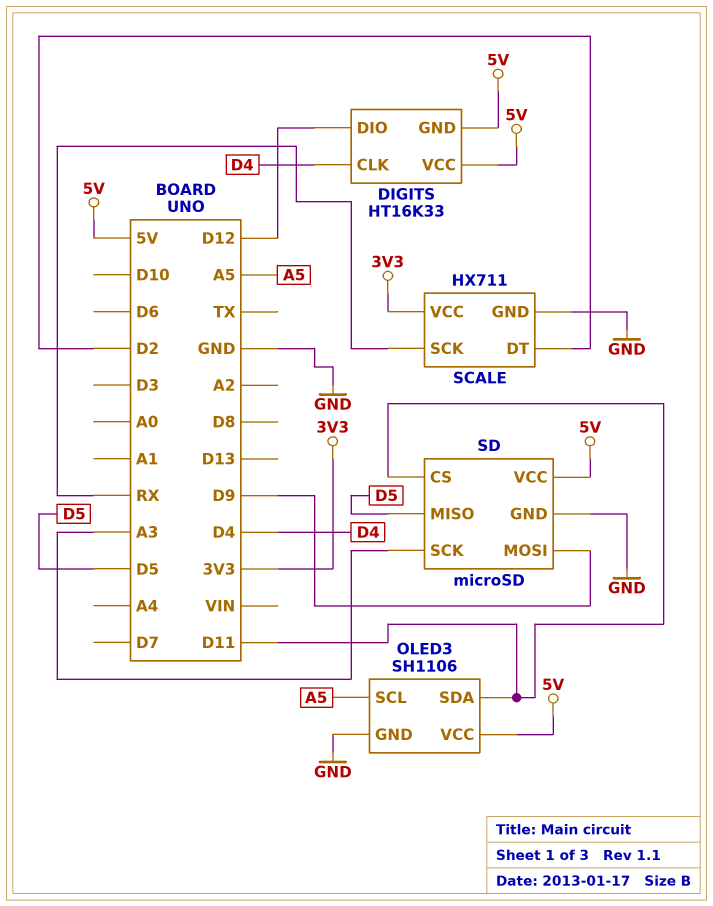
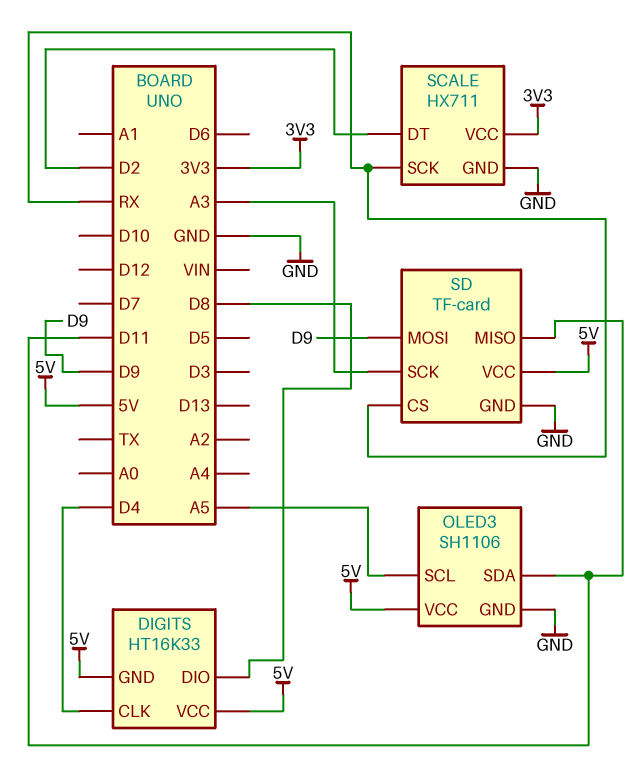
DIGITS pin DIO: D12 -> D8
SD: microSD -> TF-card
SD pin CS: D11 -> RX
SD pin MISO: D5 -> D11

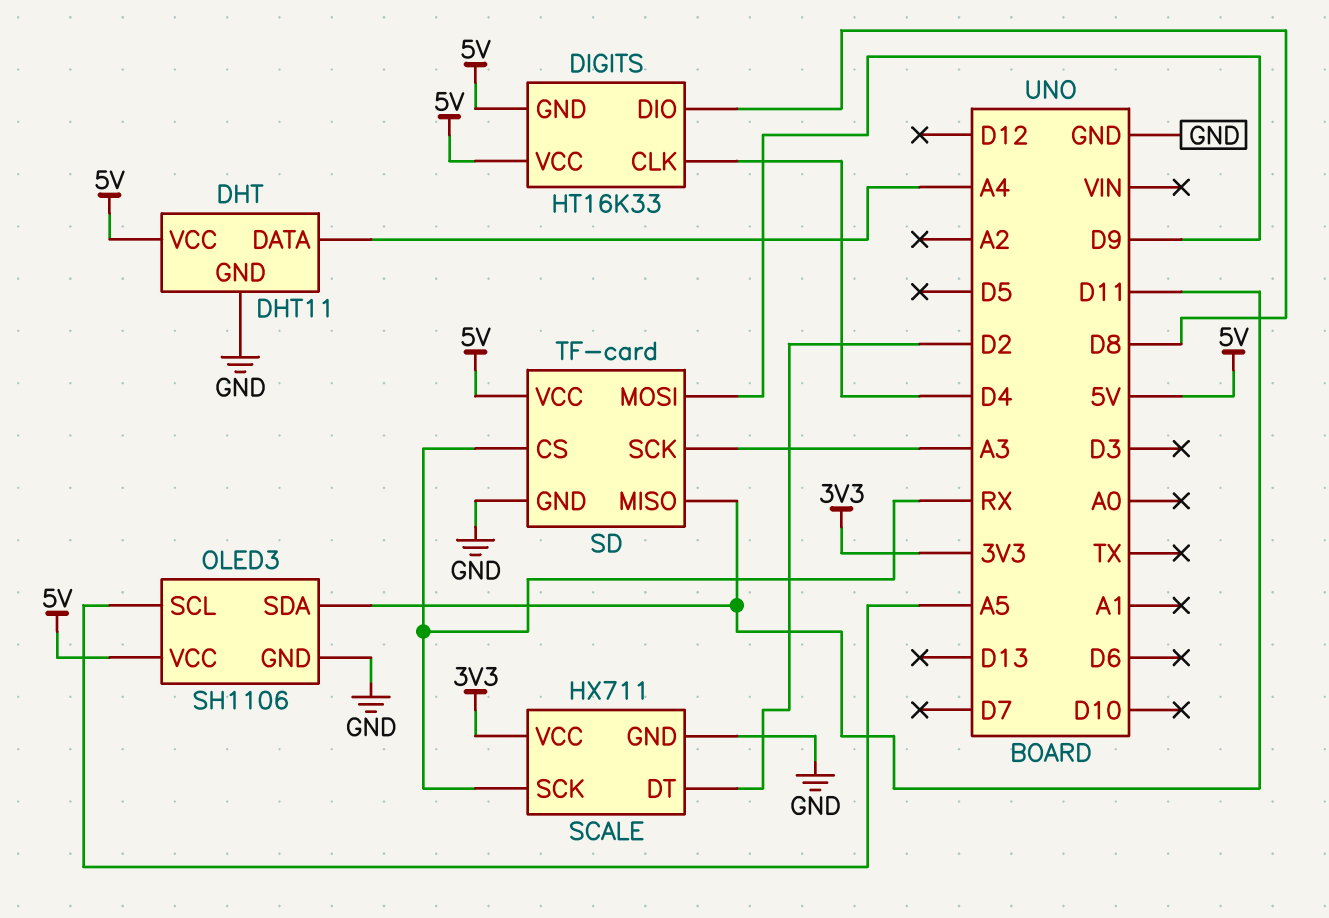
DHT: none -> DHT11
DHT pin DATA: none -> A4
DHT pin GND: none -> GND
DHT pin VCC: none -> 5V

